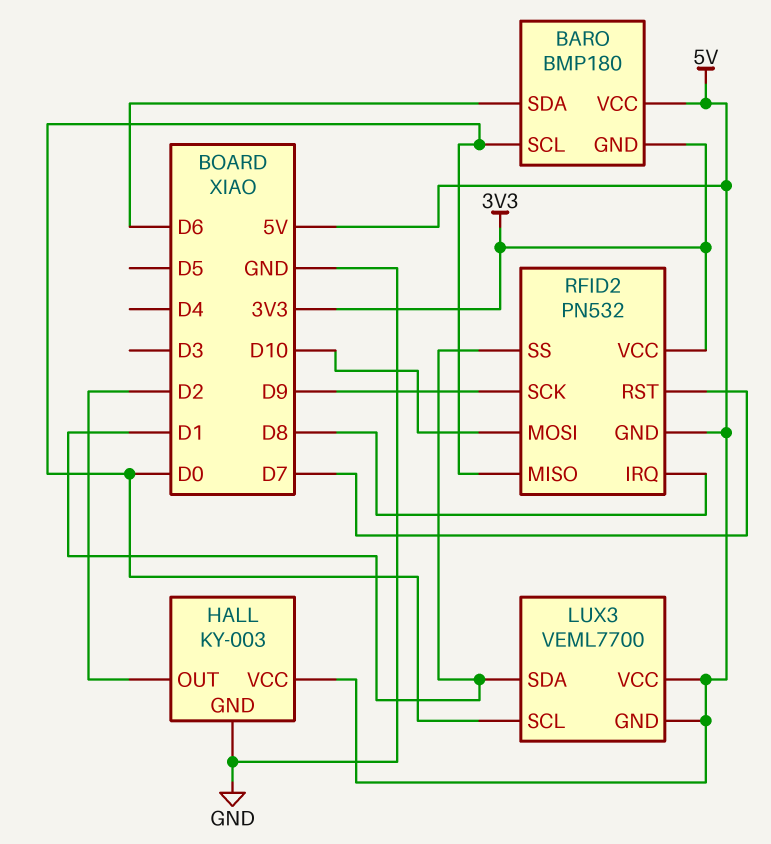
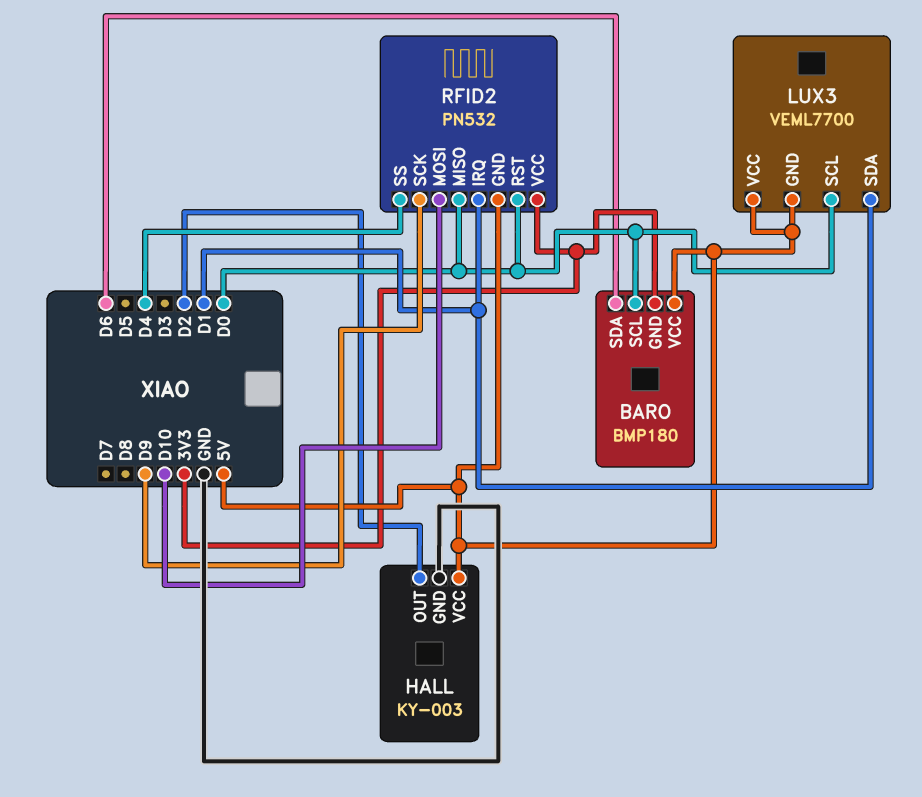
RFID2 pin IRQ: D8 -> D1
RFID2 pin RST: D7 -> D0
RFID2 pin SS: D1 -> D4

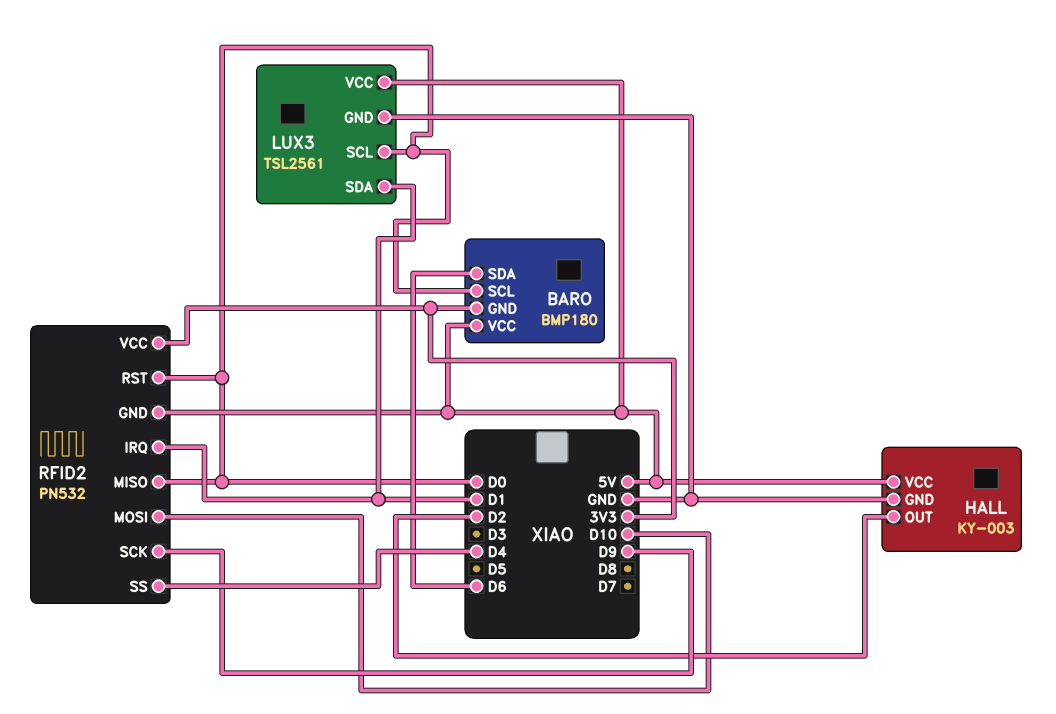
LUX3: VEML7700 -> TSL2561
LUX3 pin GND: 5V -> GND

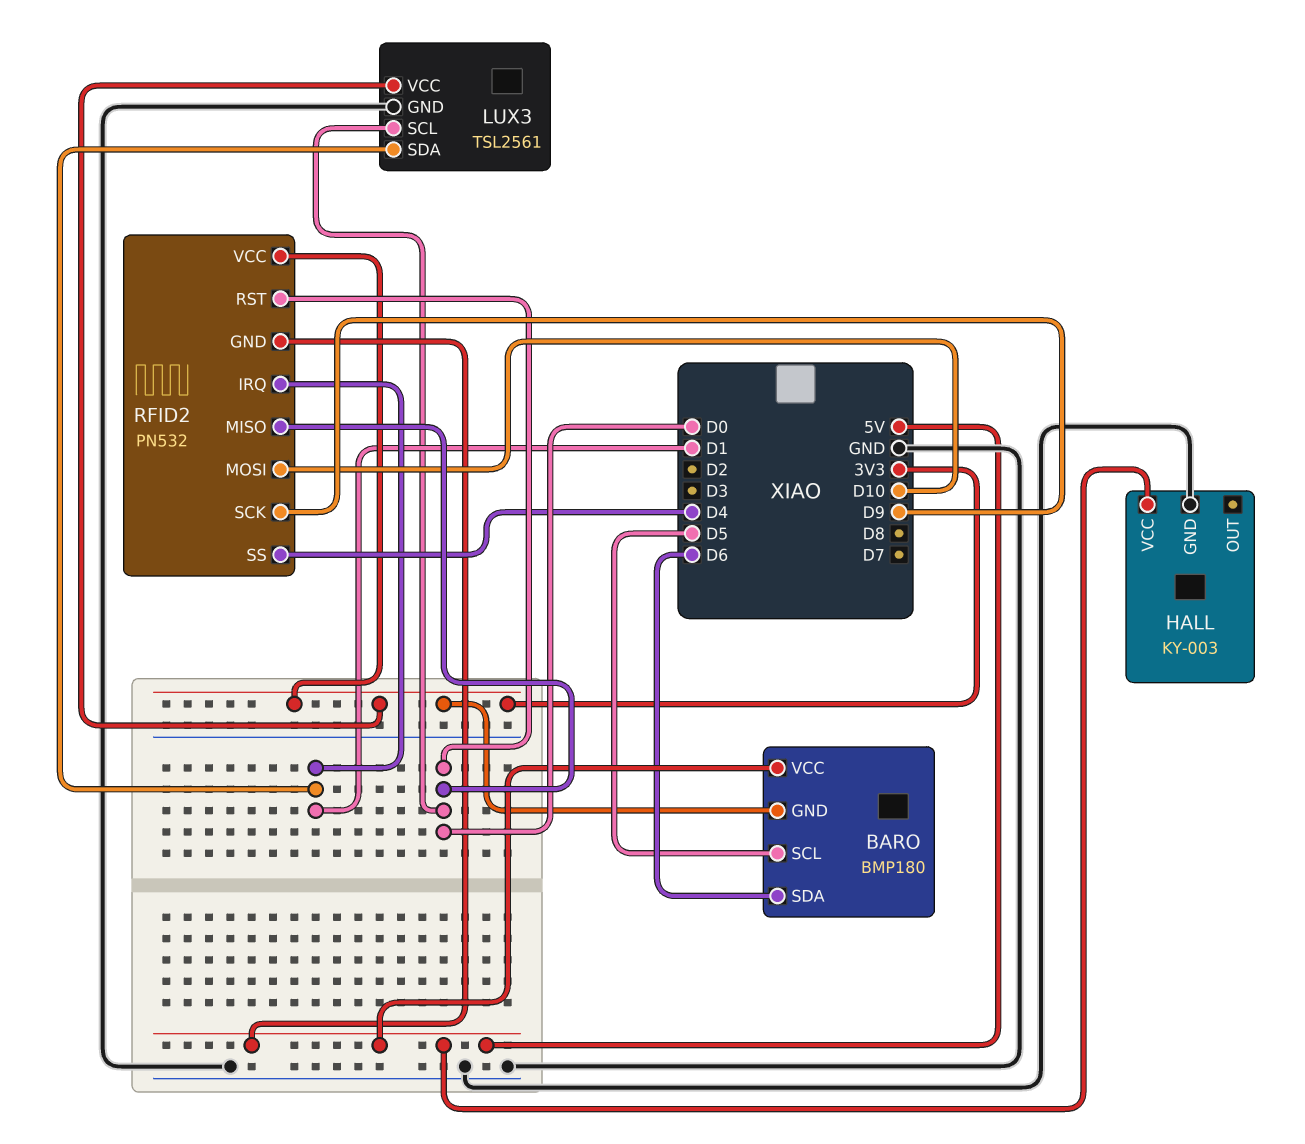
BARO pin SCL: D0 -> D5
HALL pin OUT: D2 -> none
LUX3 pin VCC: 5V -> 3V3

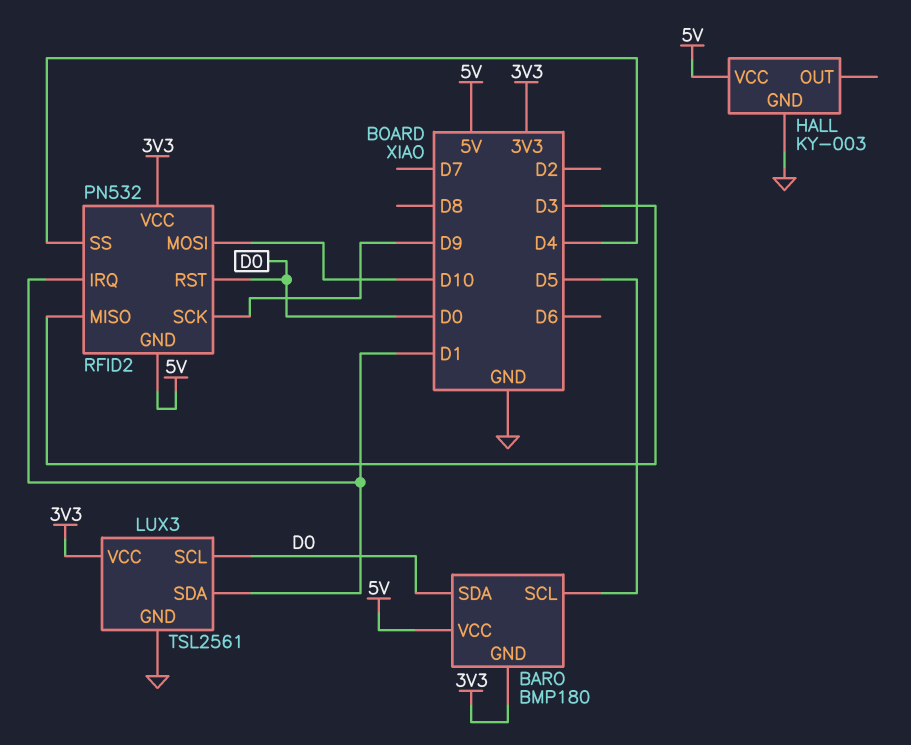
BARO pin SDA: D6 -> D0
RFID2 pin MISO: D0 -> D3

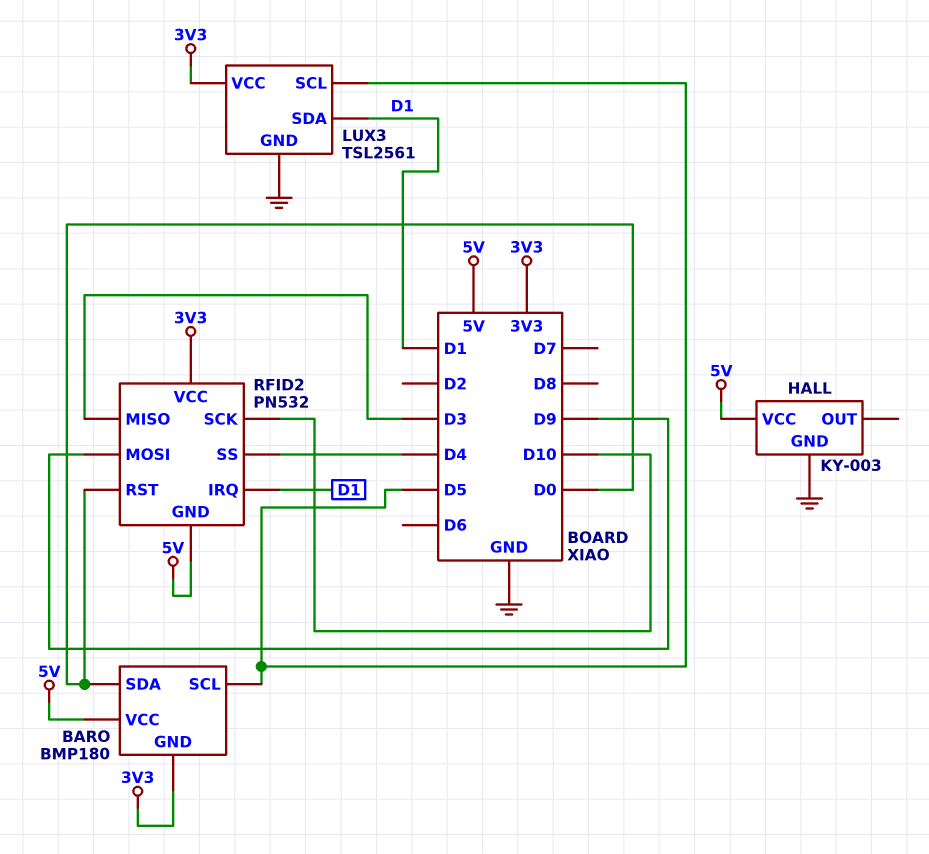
LUX3 pin SCL: D0 -> D5
RFID2 pin MOSI: D10 -> D9
RFID2 pin SCK: D9 -> D10

